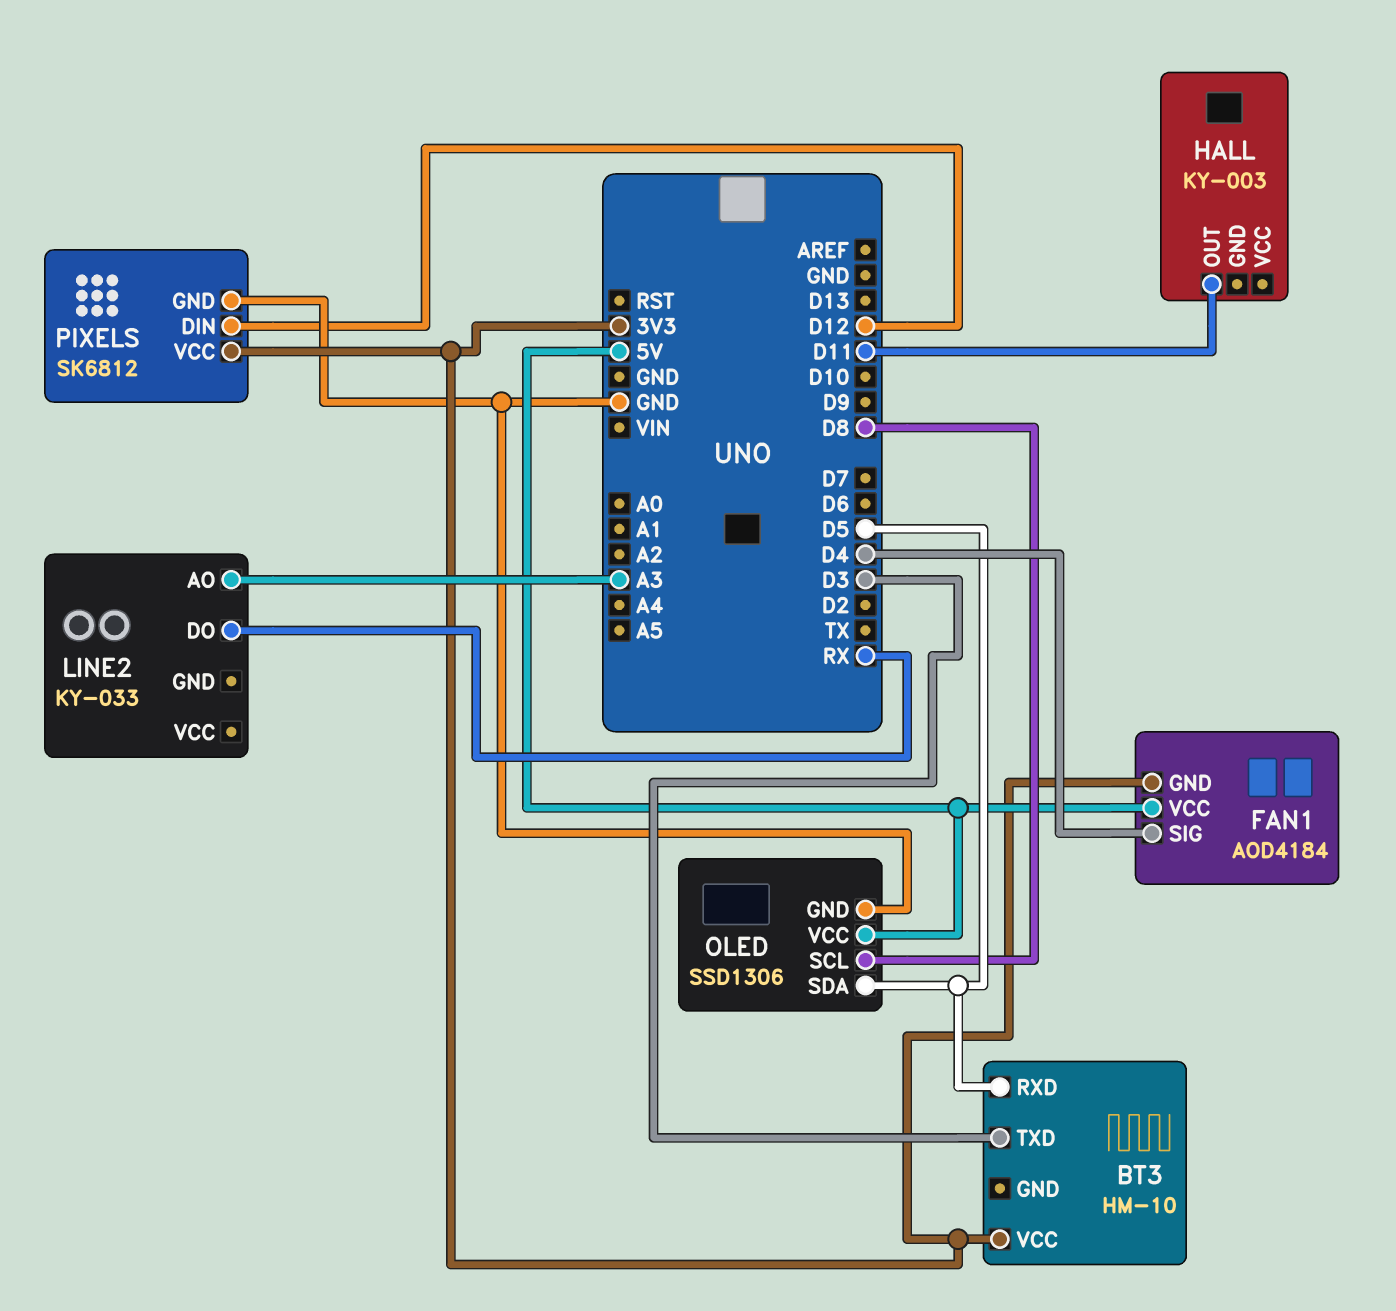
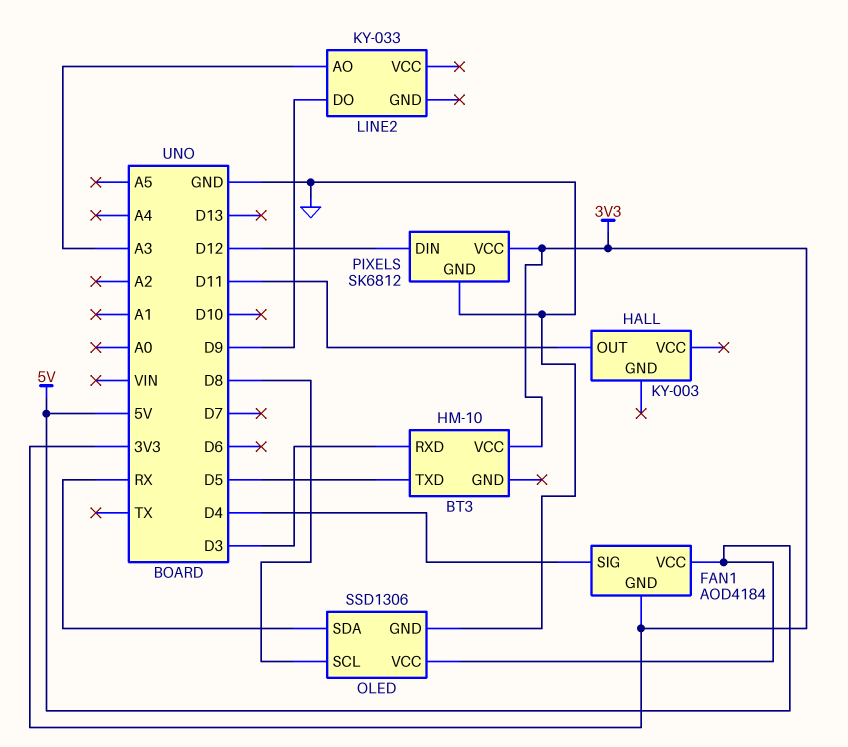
BT3 pin RXD: D5 -> D3
BT3 pin TXD: D3 -> D5
LINE2 pin DO: RX -> D9
OLED pin SDA: D5 -> RX

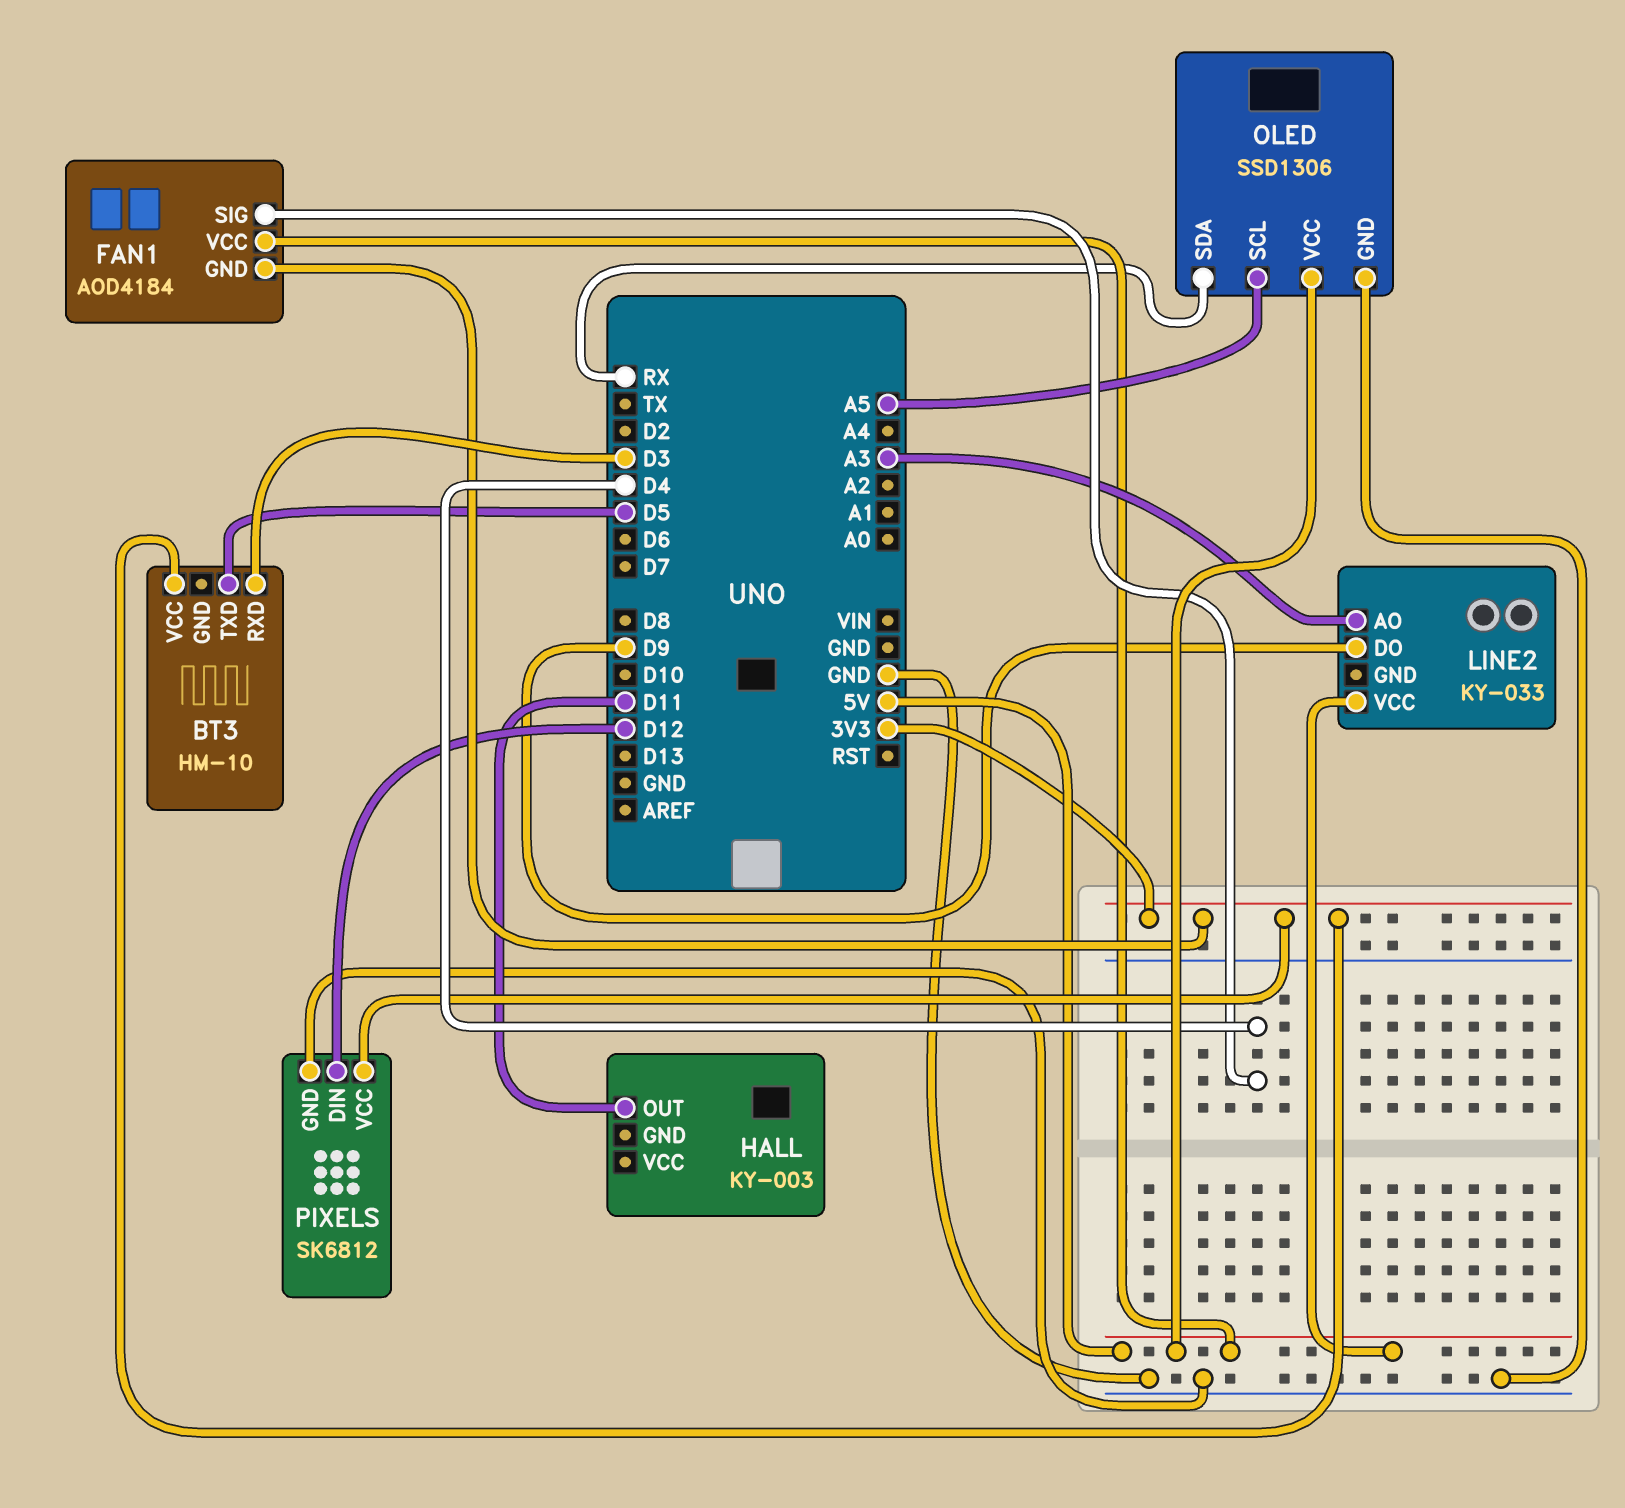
LINE2 pin VCC: none -> 5V
OLED pin SCL: D8 -> A5

